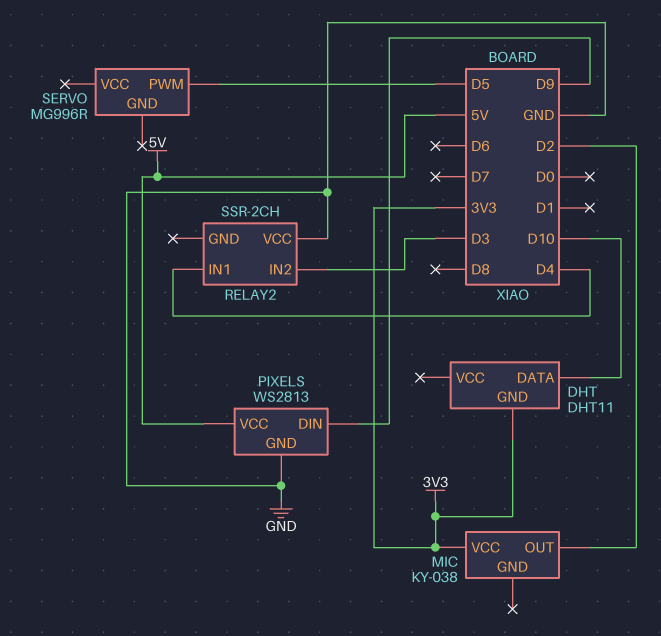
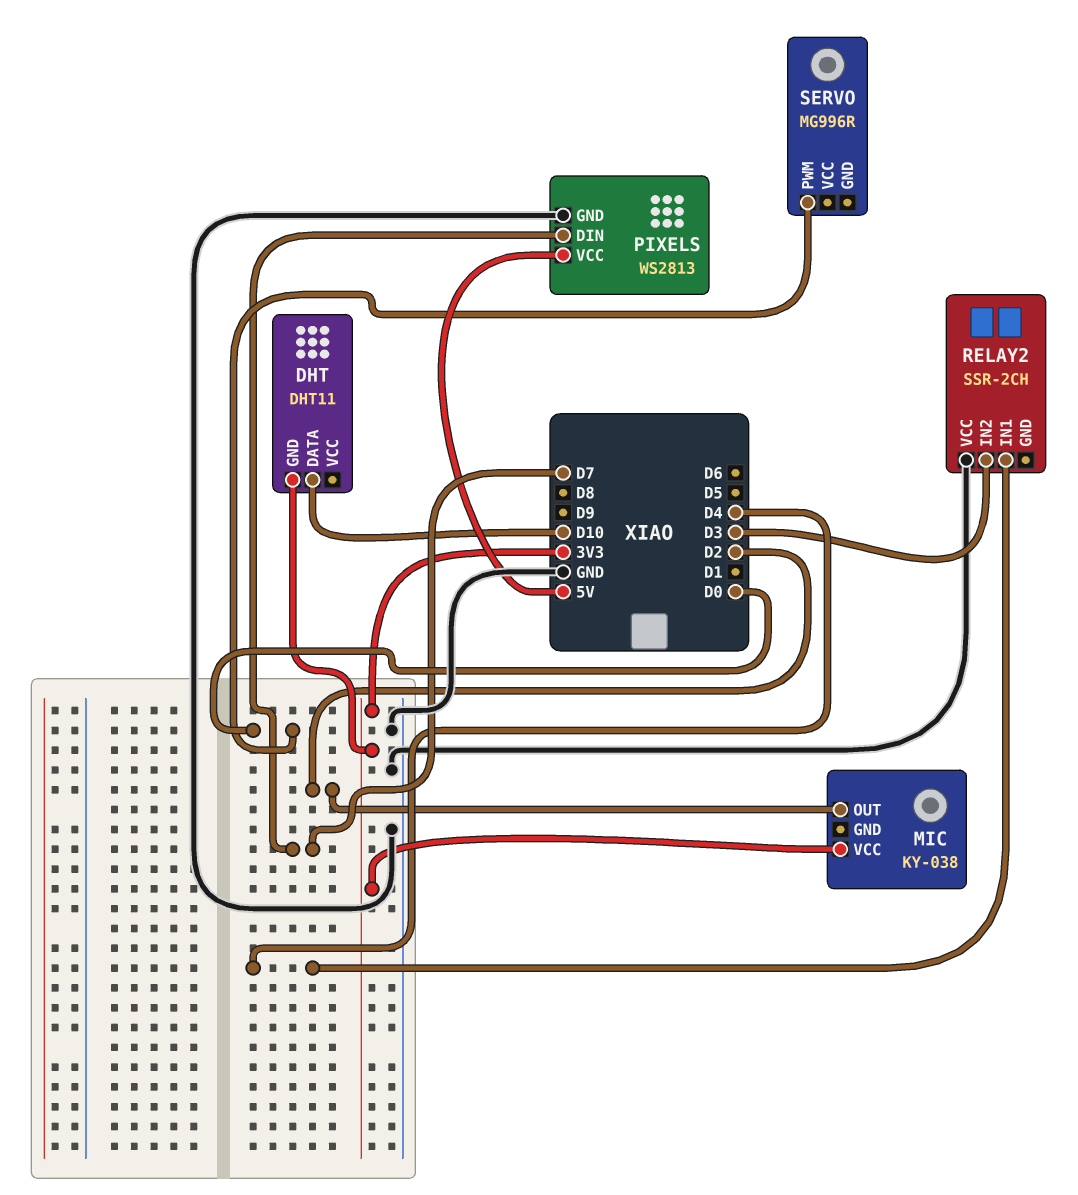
PIXELS pin DIN: D9 -> D7
SERVO pin PWM: D5 -> D0

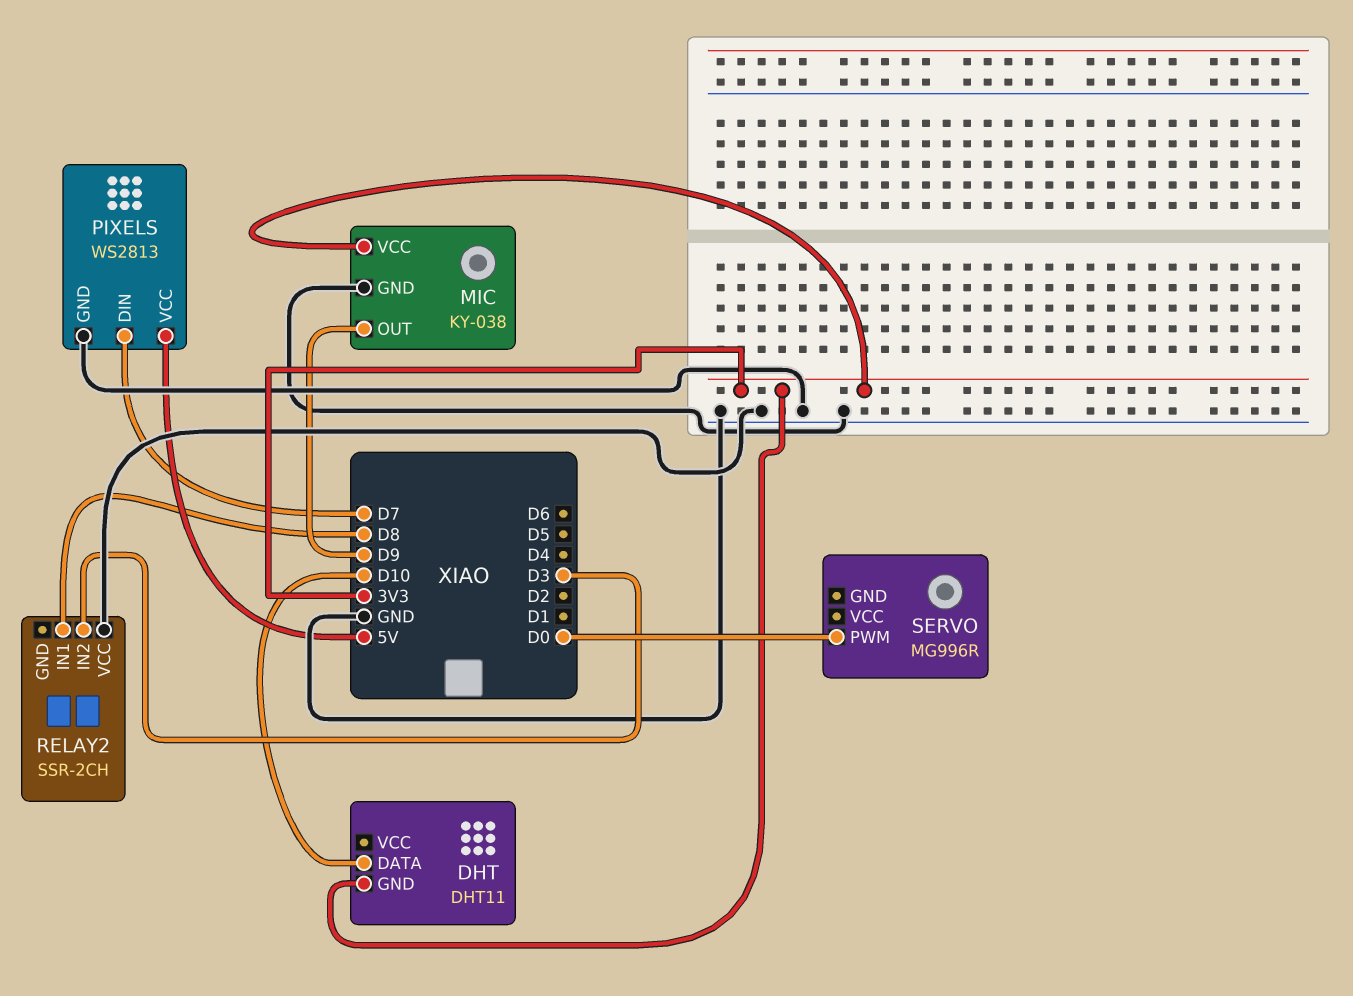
MIC pin GND: none -> GND
MIC pin OUT: D2 -> D9
RELAY2 pin IN1: D4 -> D8

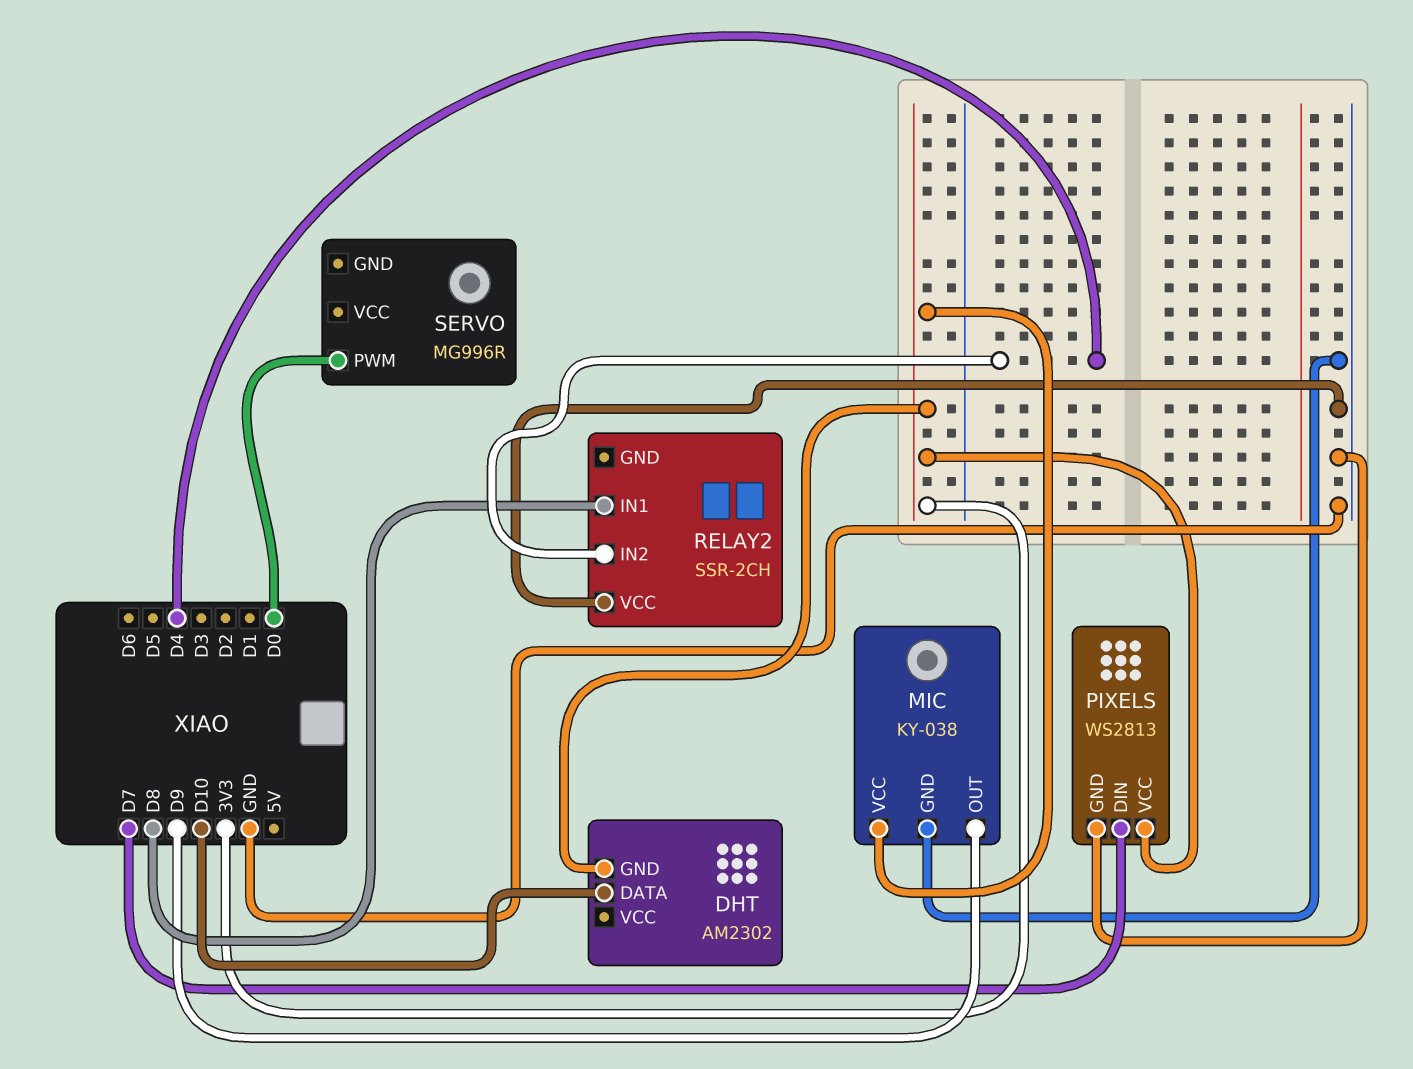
DHT: DHT11 -> AM2302
PIXELS pin VCC: 5V -> 3V3
RELAY2 pin IN2: D3 -> D4

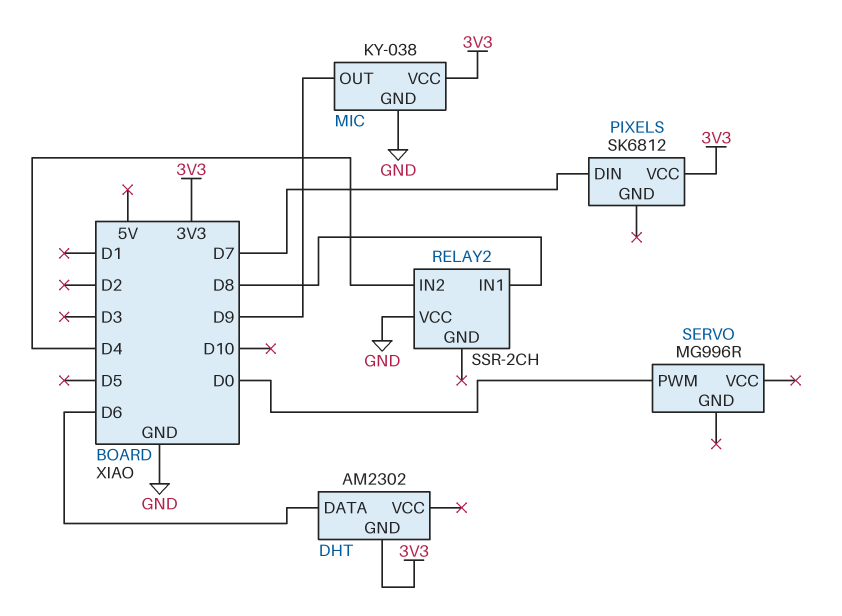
DHT pin DATA: D10 -> D6
PIXELS: WS2813 -> SK6812
PIXELS pin GND: GND -> none

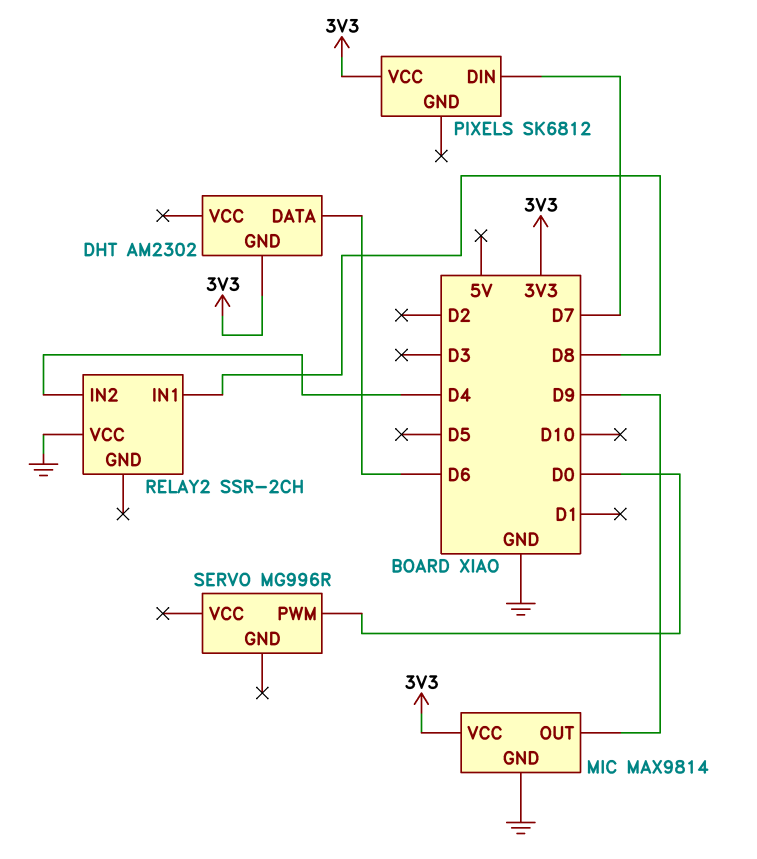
MIC: KY-038 -> MAX9814

